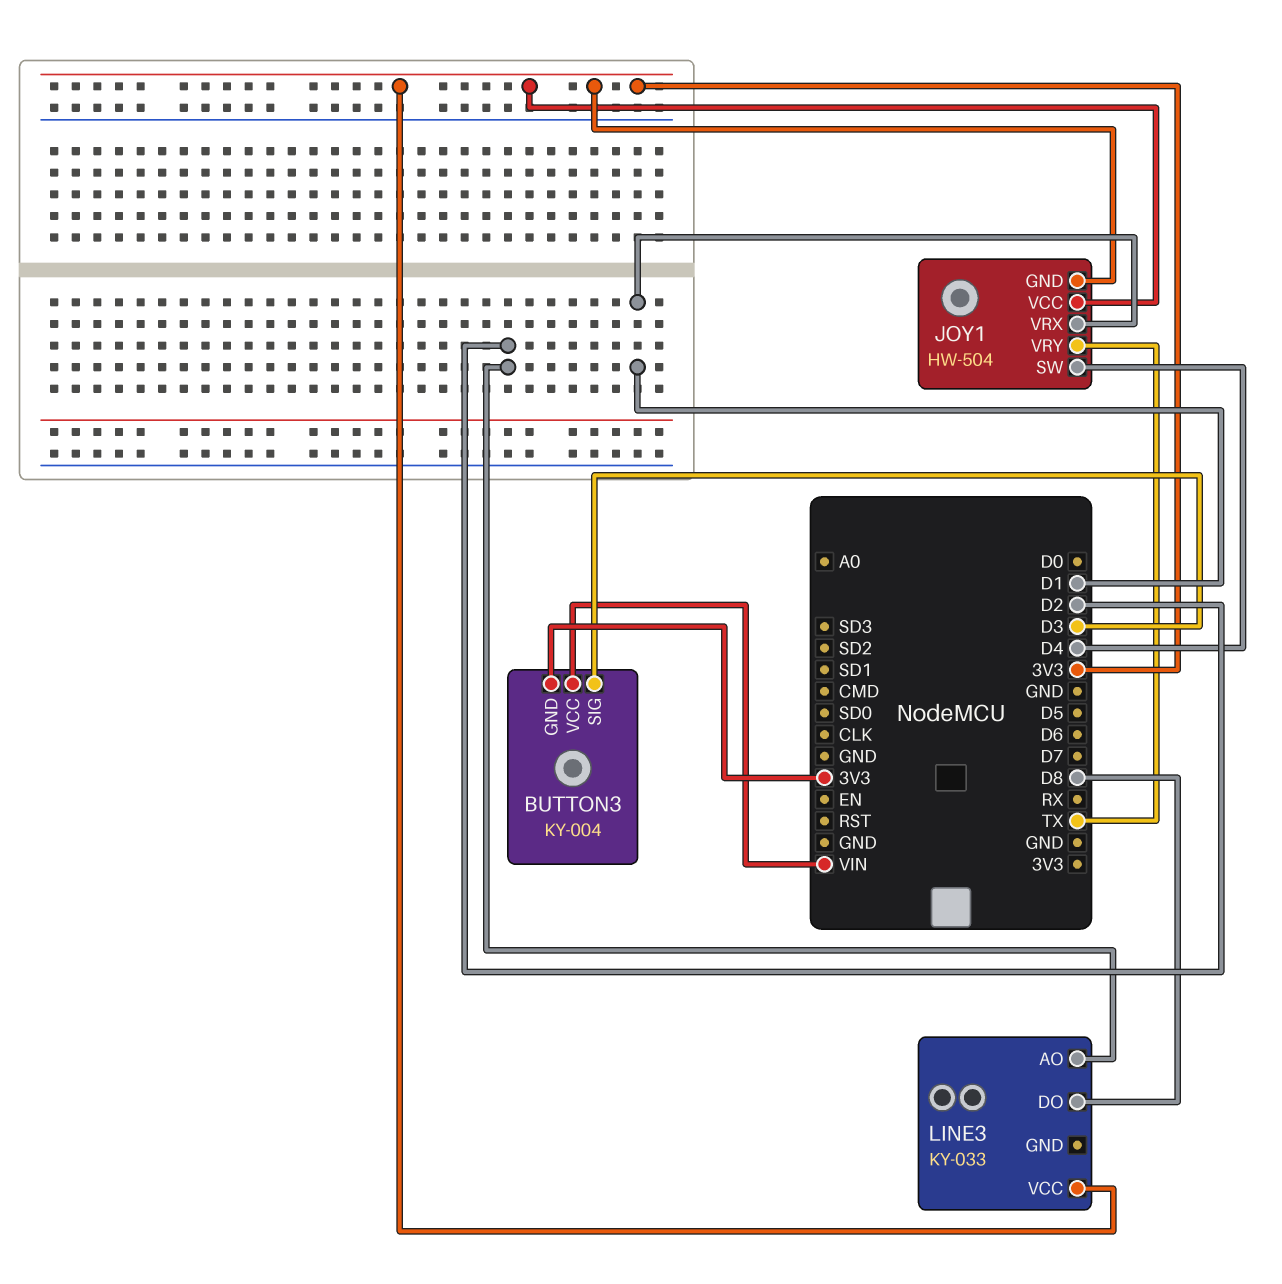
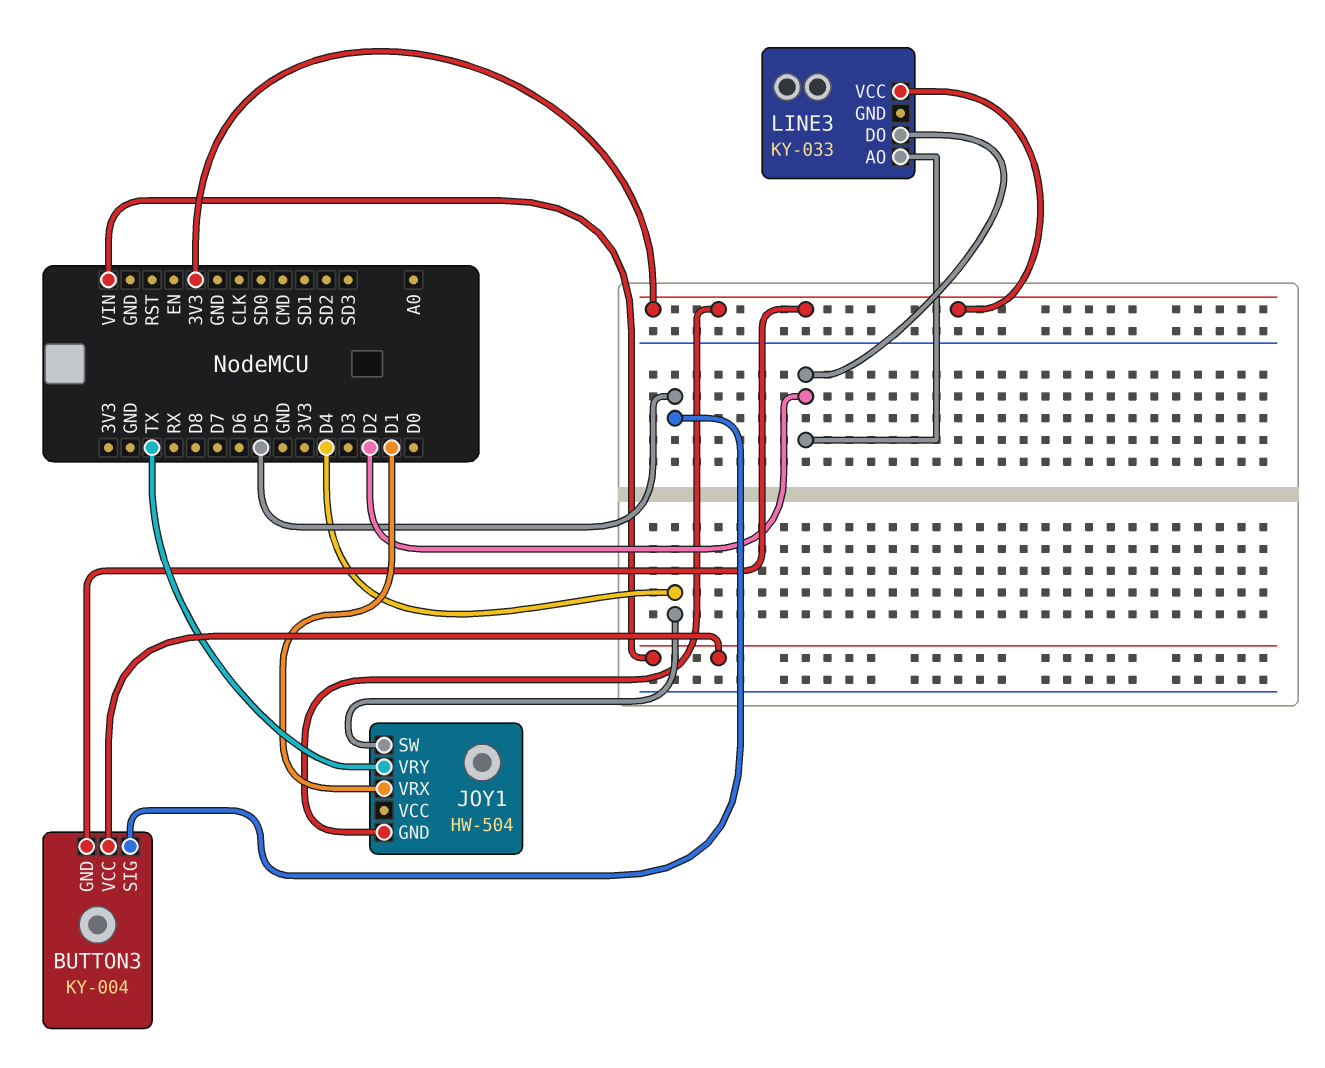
BUTTON3 pin SIG: D3 -> D5
JOY1 pin VCC: 3V3 -> none
LINE3 pin DO: D8 -> D2

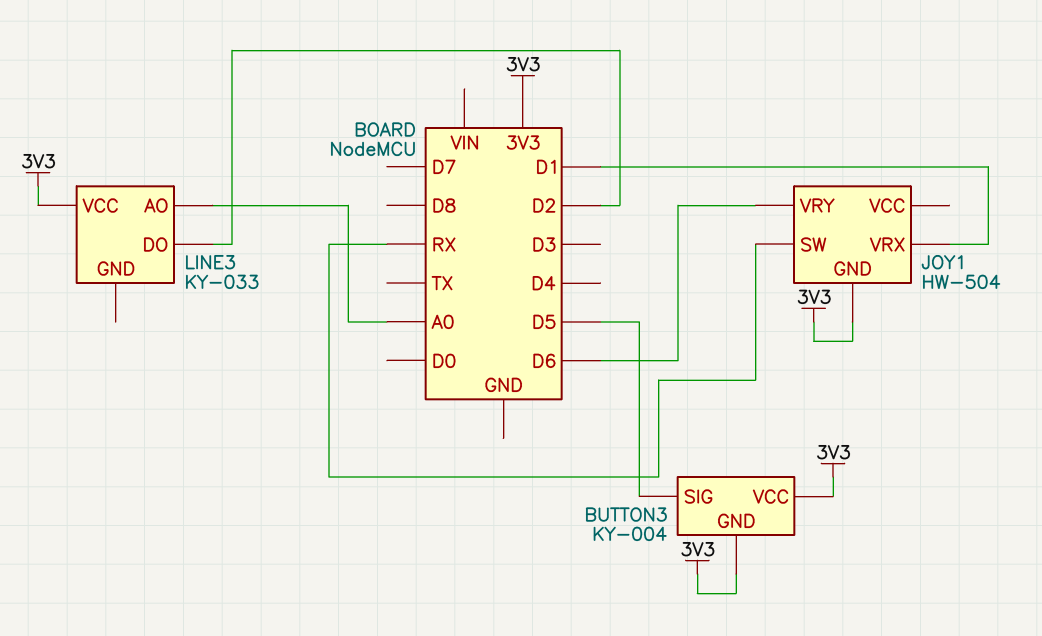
BUTTON3 pin VCC: VIN -> 3V3
JOY1 pin SW: D4 -> RX
JOY1 pin VRY: TX -> D6
LINE3 pin AO: D2 -> A0

